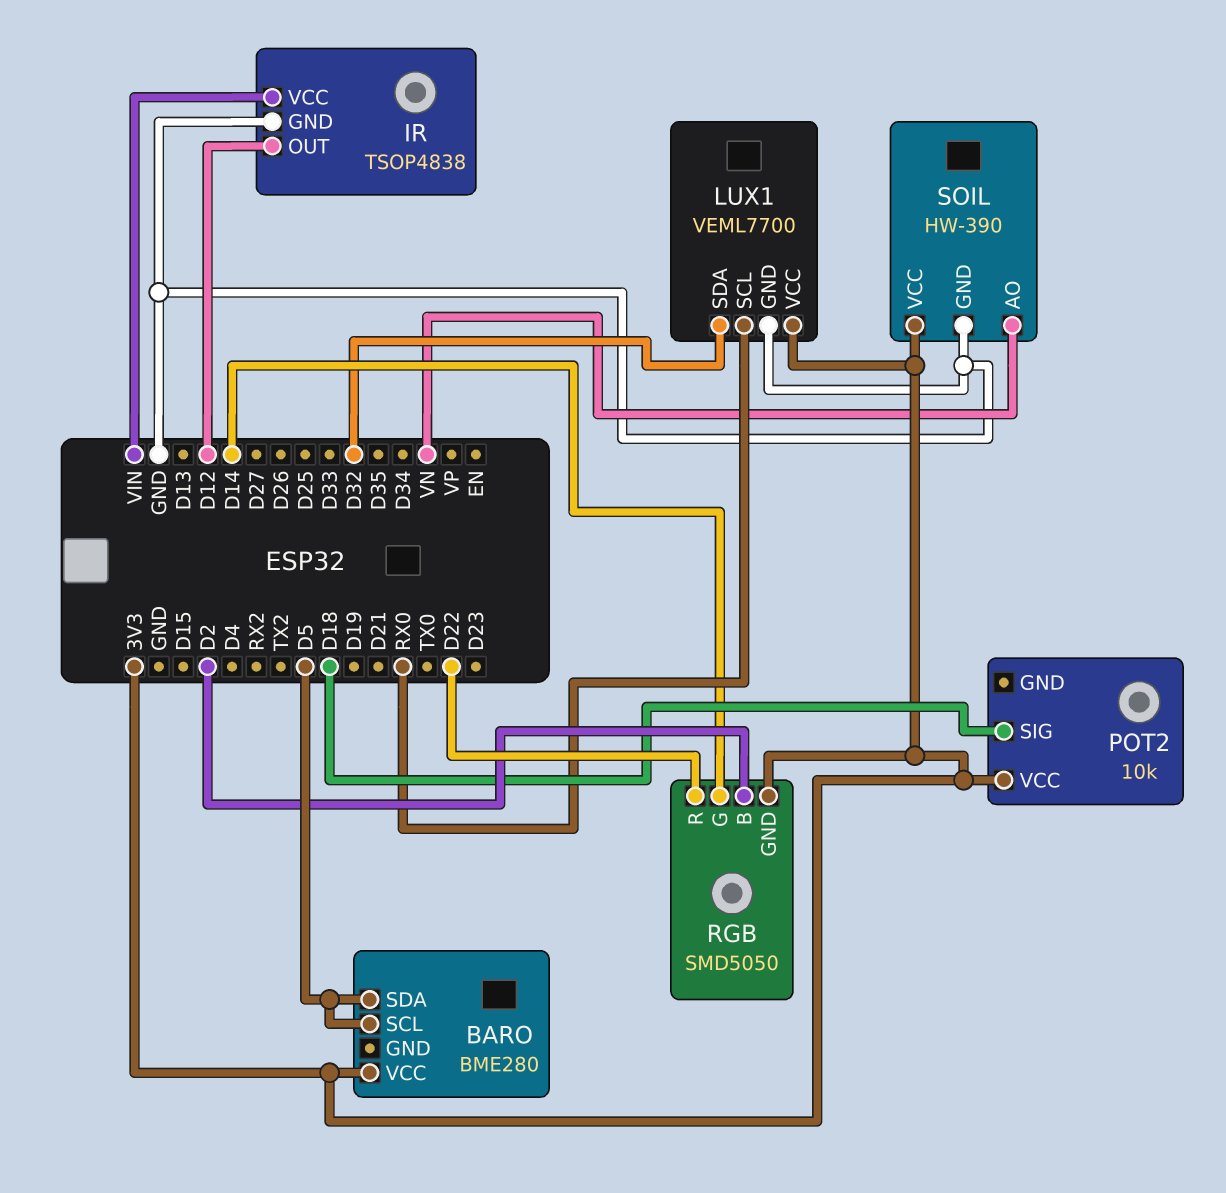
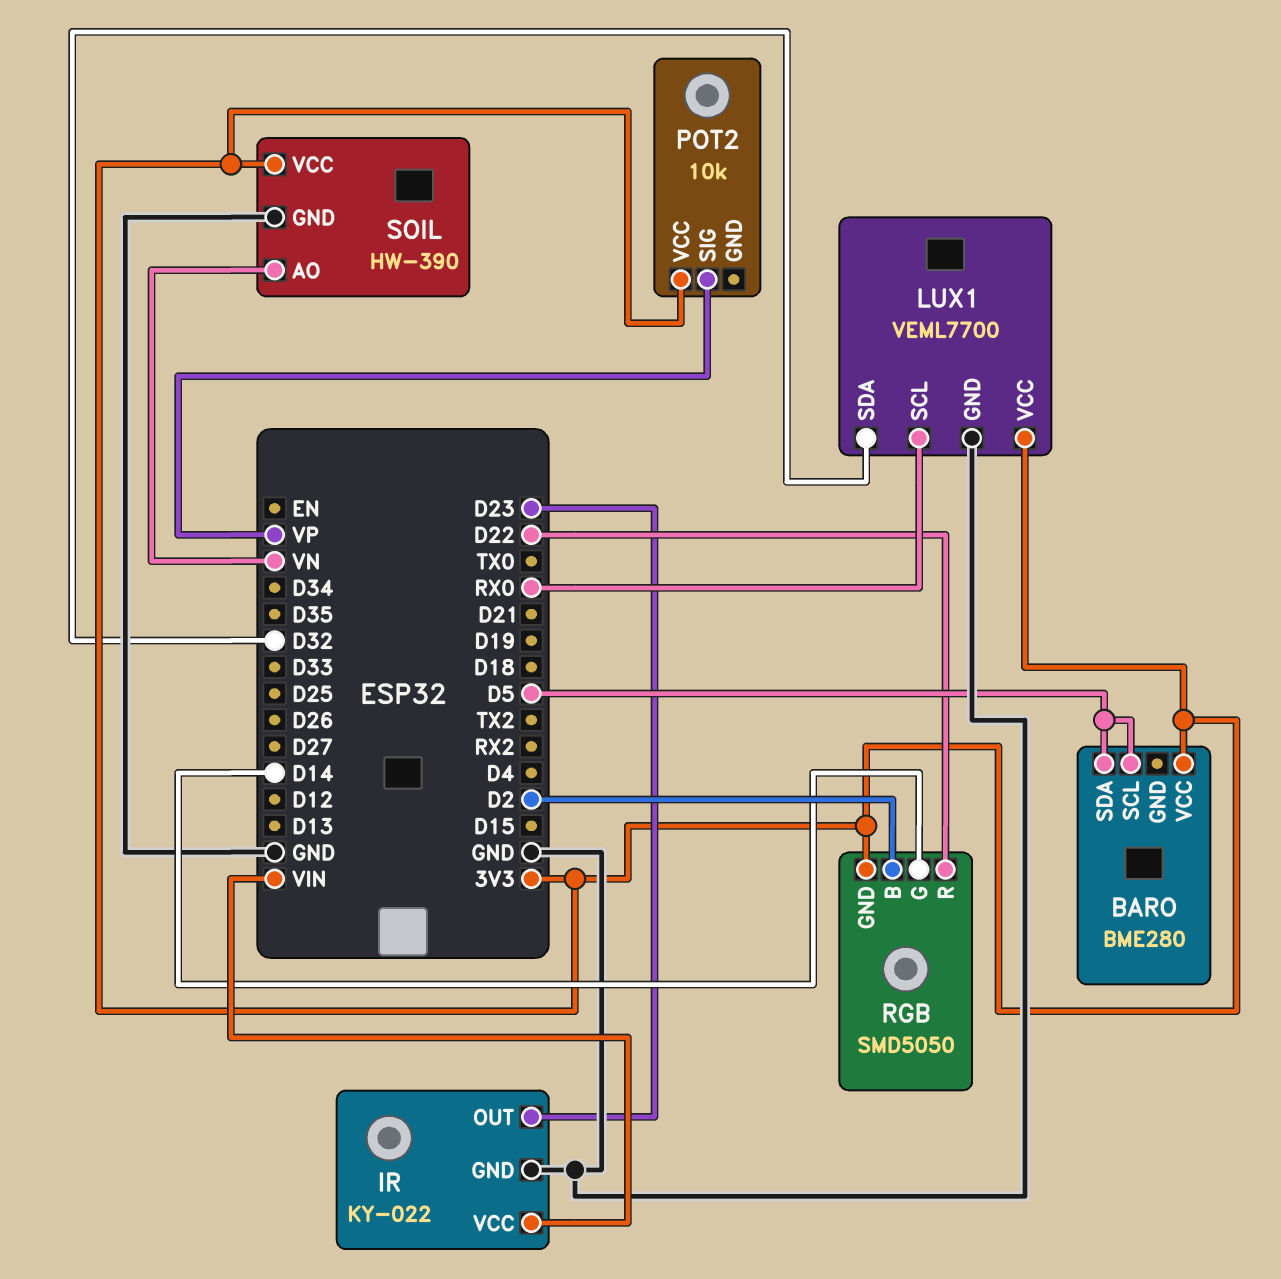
IR: TSOP4838 -> KY-022
IR pin OUT: D12 -> D23
POT2 pin SIG: D18 -> VP

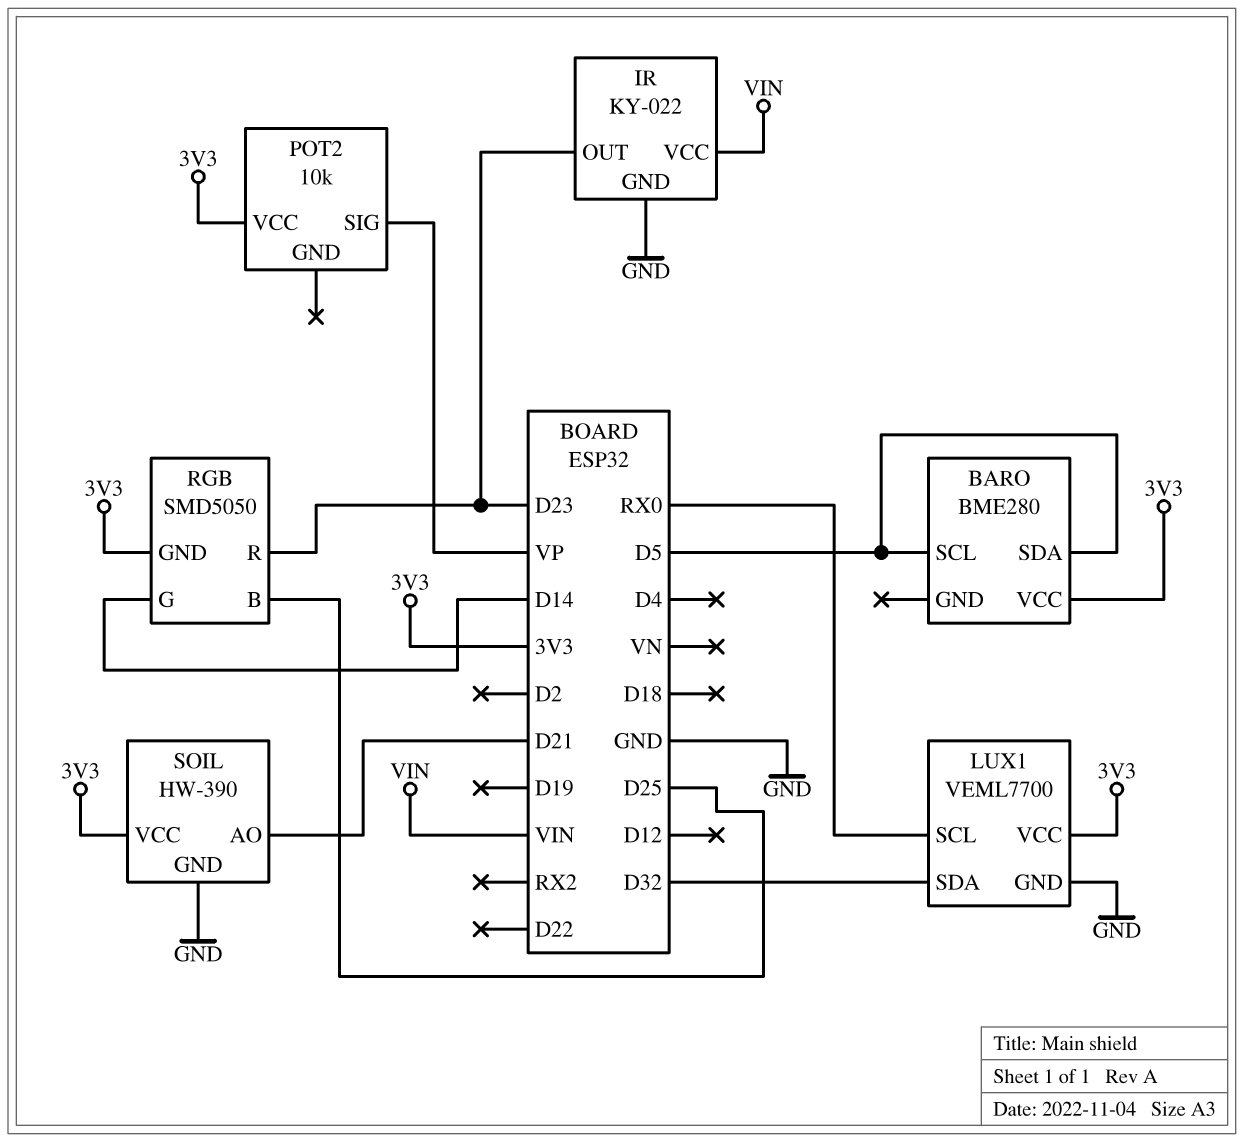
RGB pin B: D2 -> D25
RGB pin R: D22 -> D23
SOIL pin AO: VN -> D21

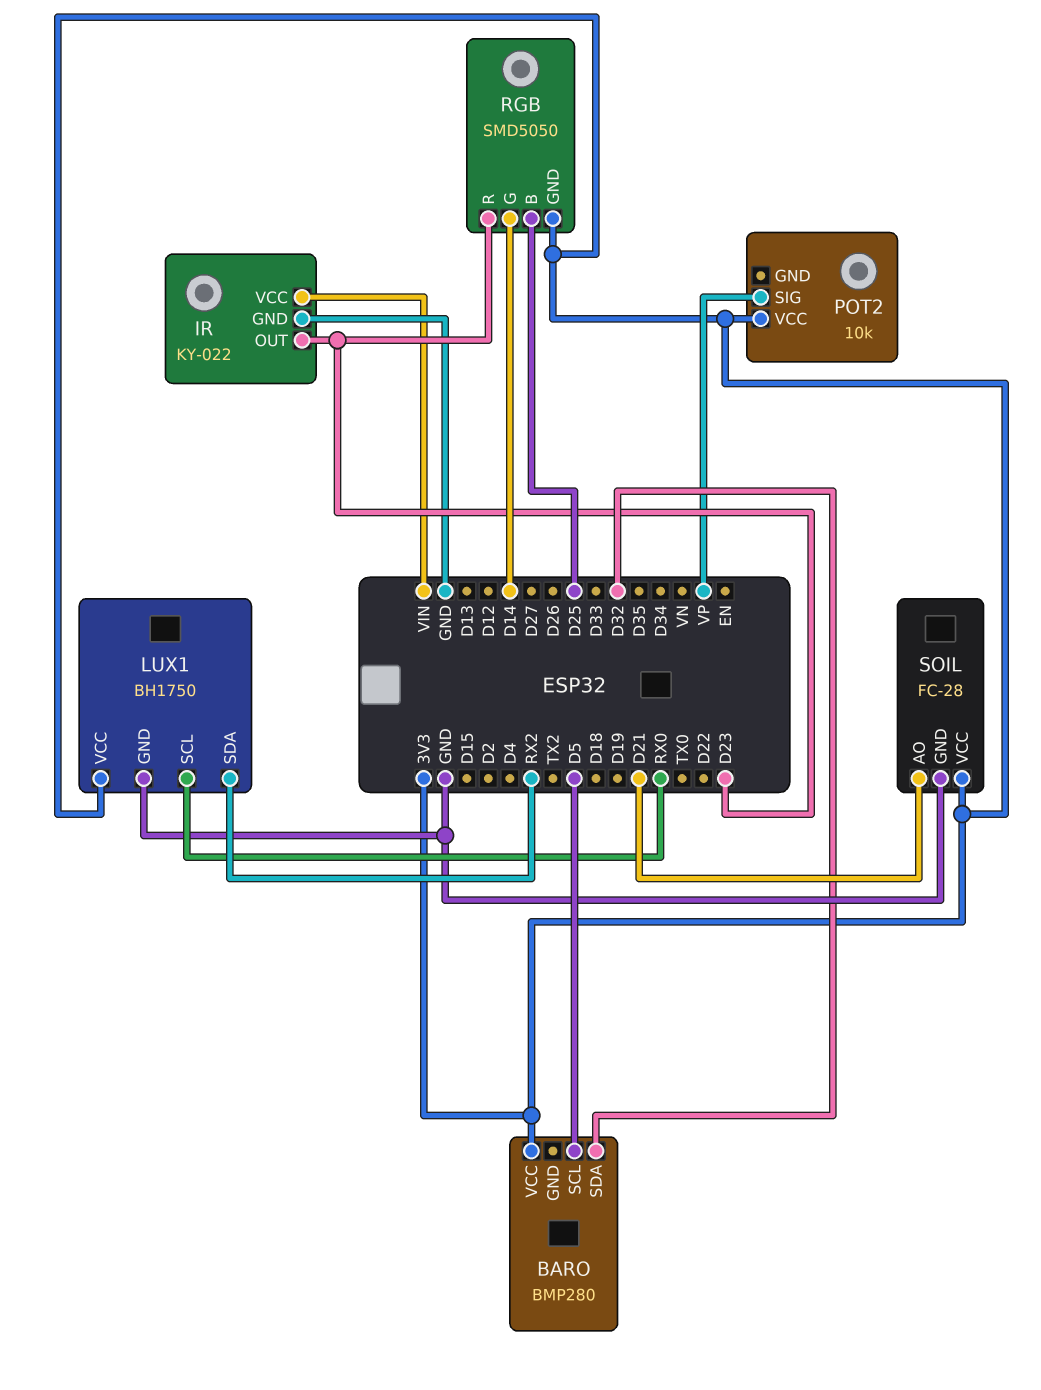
BARO: BME280 -> BMP280
BARO pin SDA: D5 -> D32
LUX1: VEML7700 -> BH1750
LUX1 pin SDA: D32 -> RX2
SOIL: HW-390 -> FC-28

